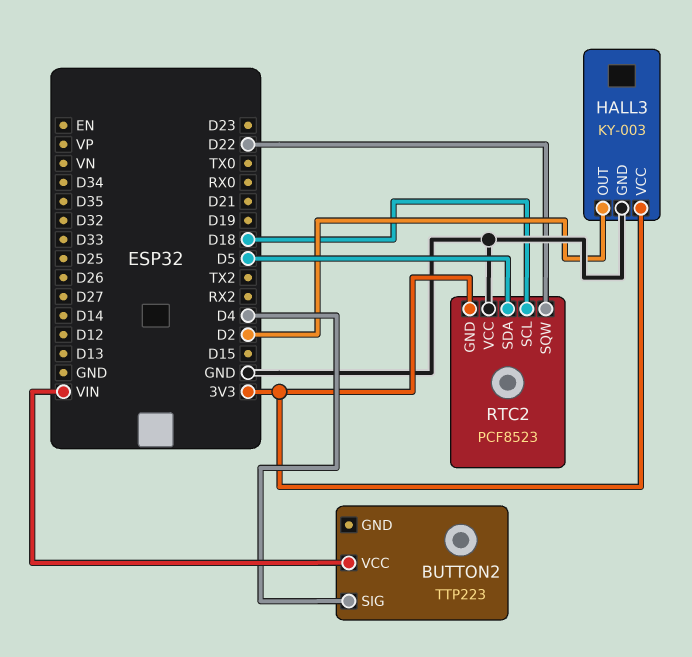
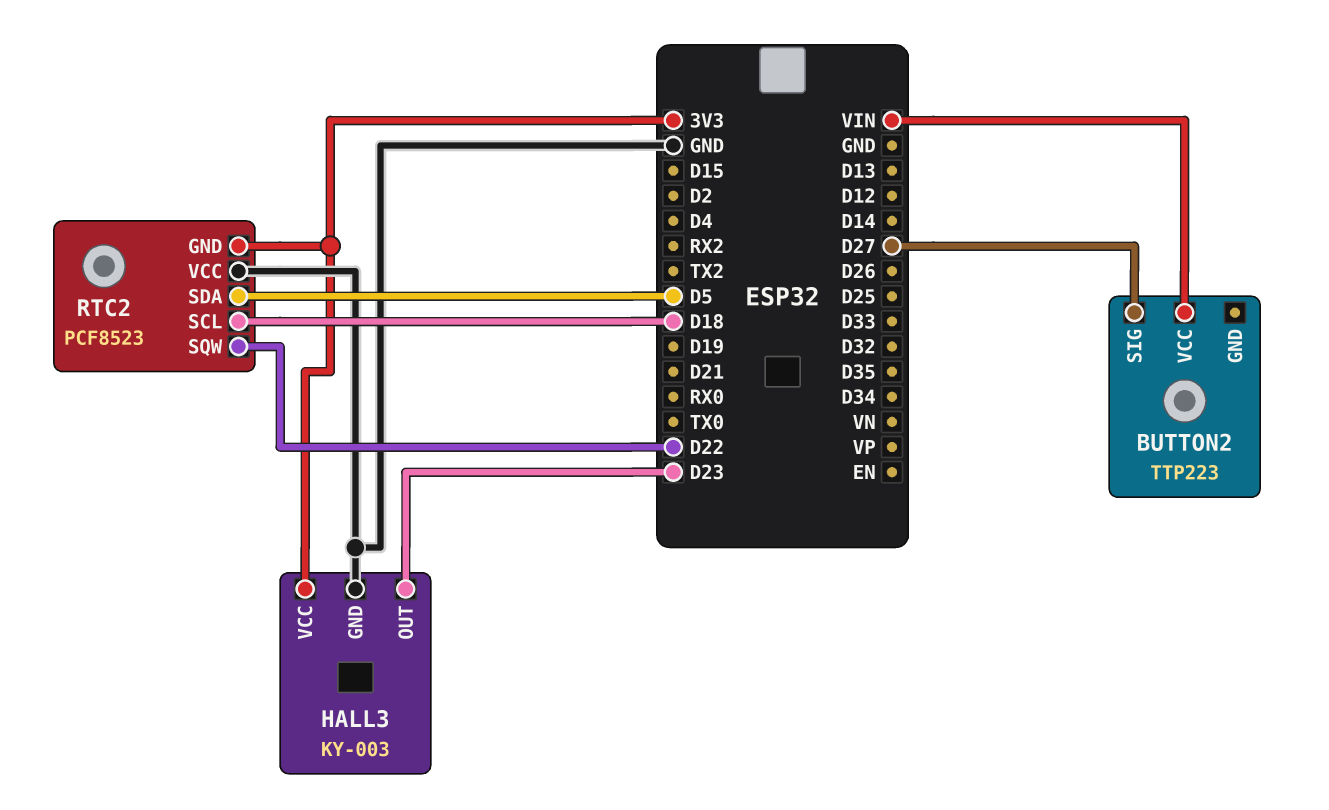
BUTTON2 pin SIG: D4 -> D27
HALL3 pin OUT: D2 -> D23

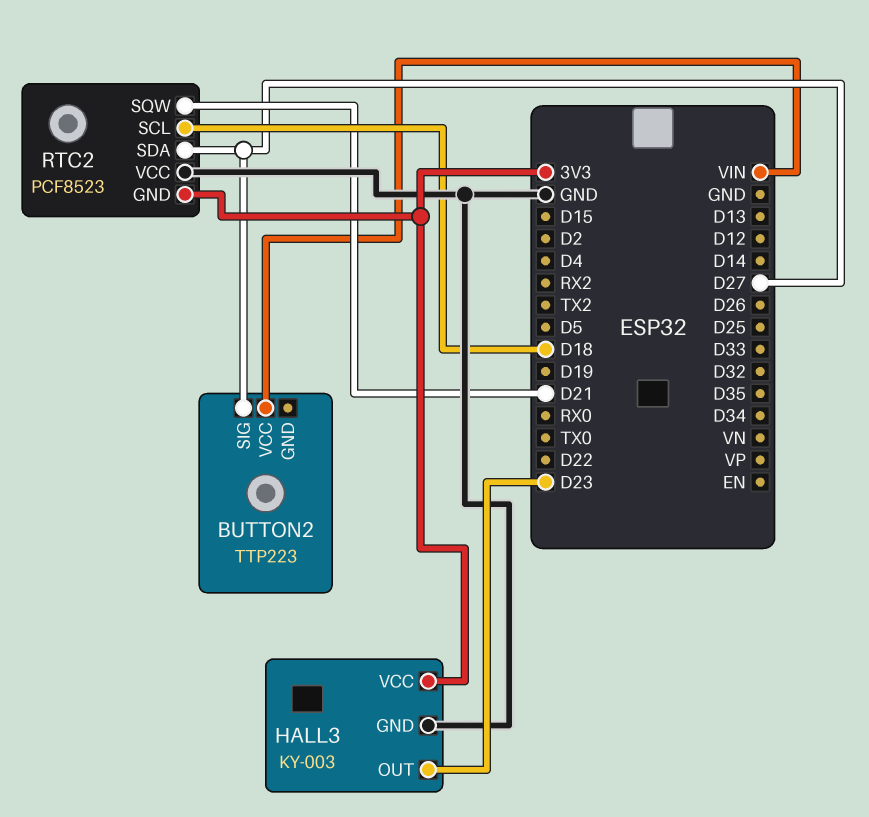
RTC2 pin SDA: D5 -> D27
RTC2 pin SQW: D22 -> D21

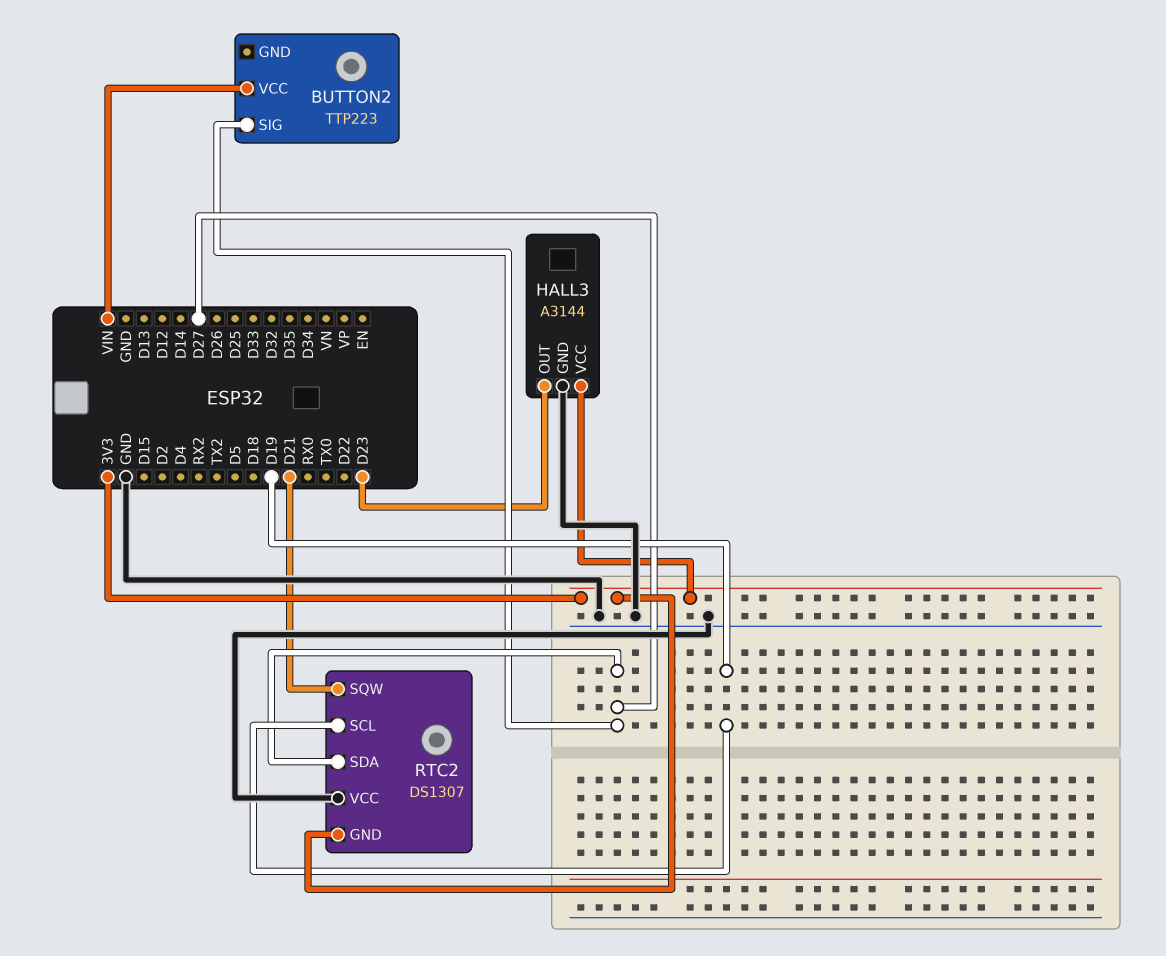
HALL3: KY-003 -> A3144
RTC2: PCF8523 -> DS1307
RTC2 pin SCL: D18 -> D19

